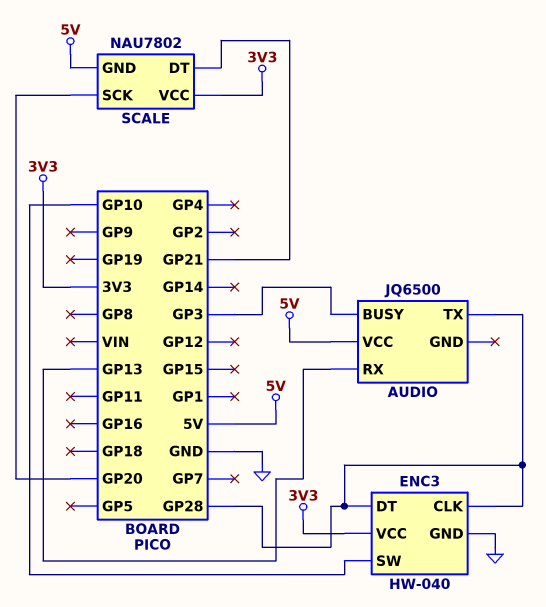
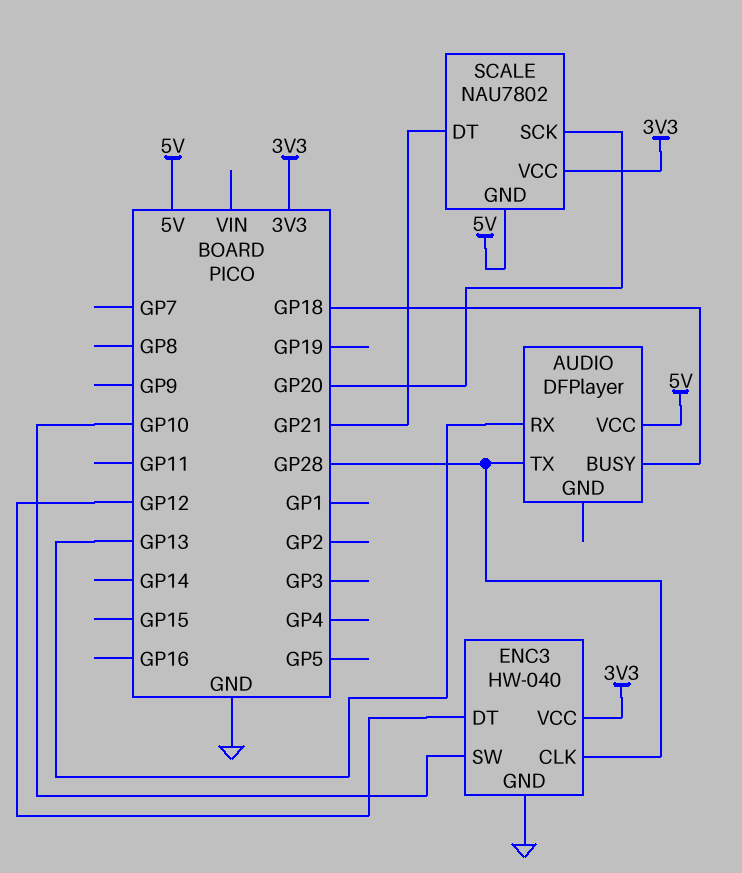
AUDIO: JQ6500 -> DFPlayer
AUDIO pin BUSY: GP3 -> GP18
ENC3 pin DT: GP28 -> GP12

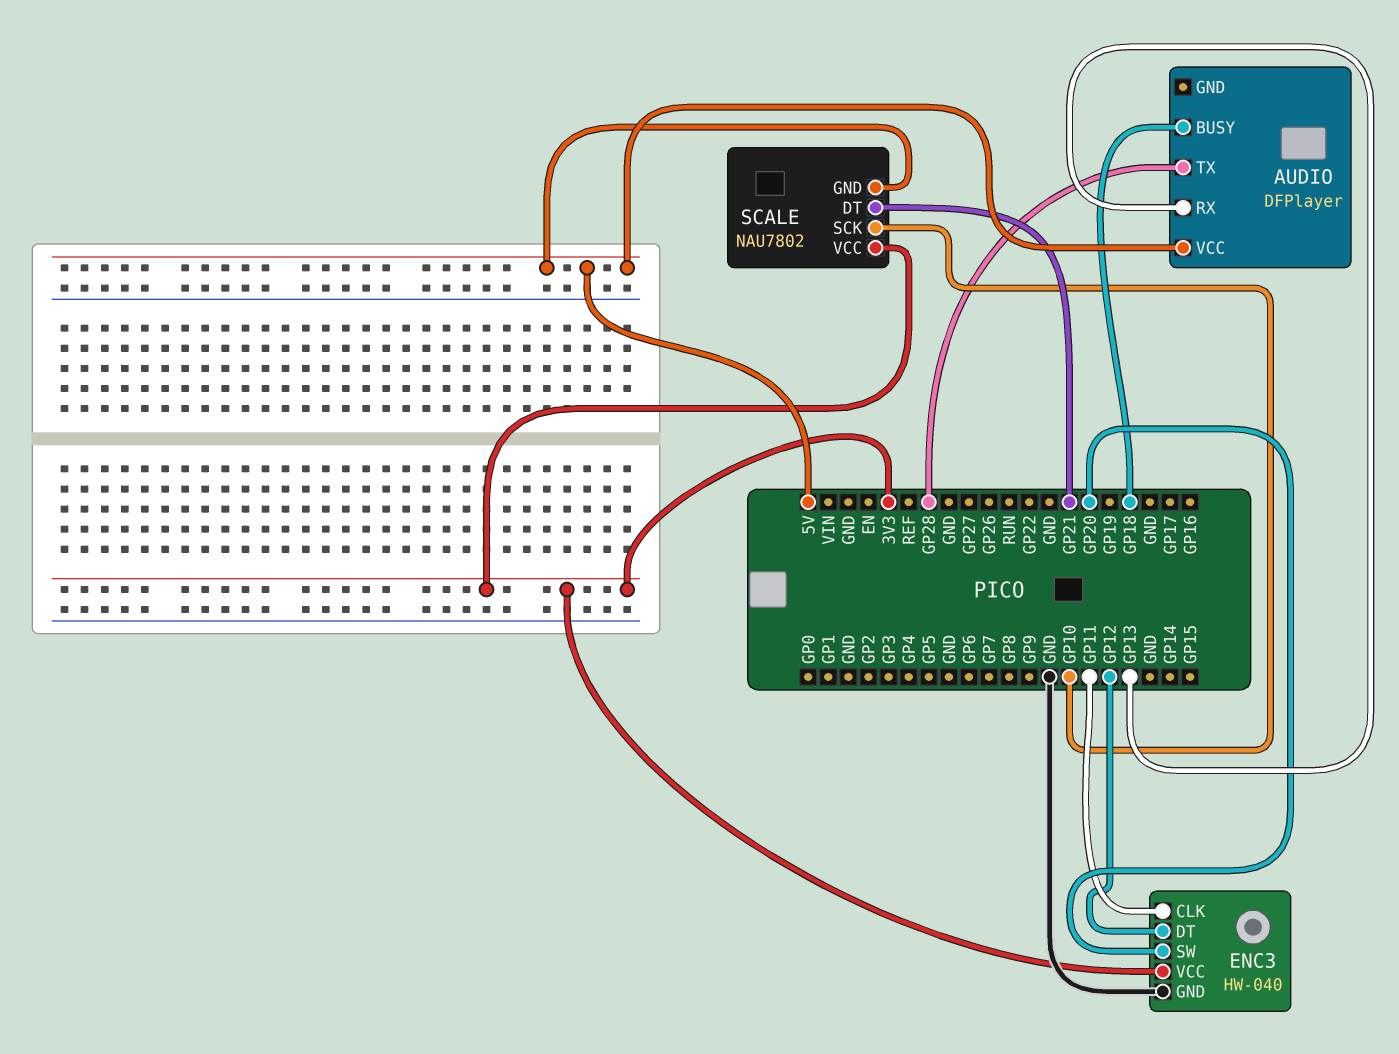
ENC3 pin CLK: GP28 -> GP11
ENC3 pin SW: GP10 -> GP20
SCALE pin SCK: GP20 -> GP10

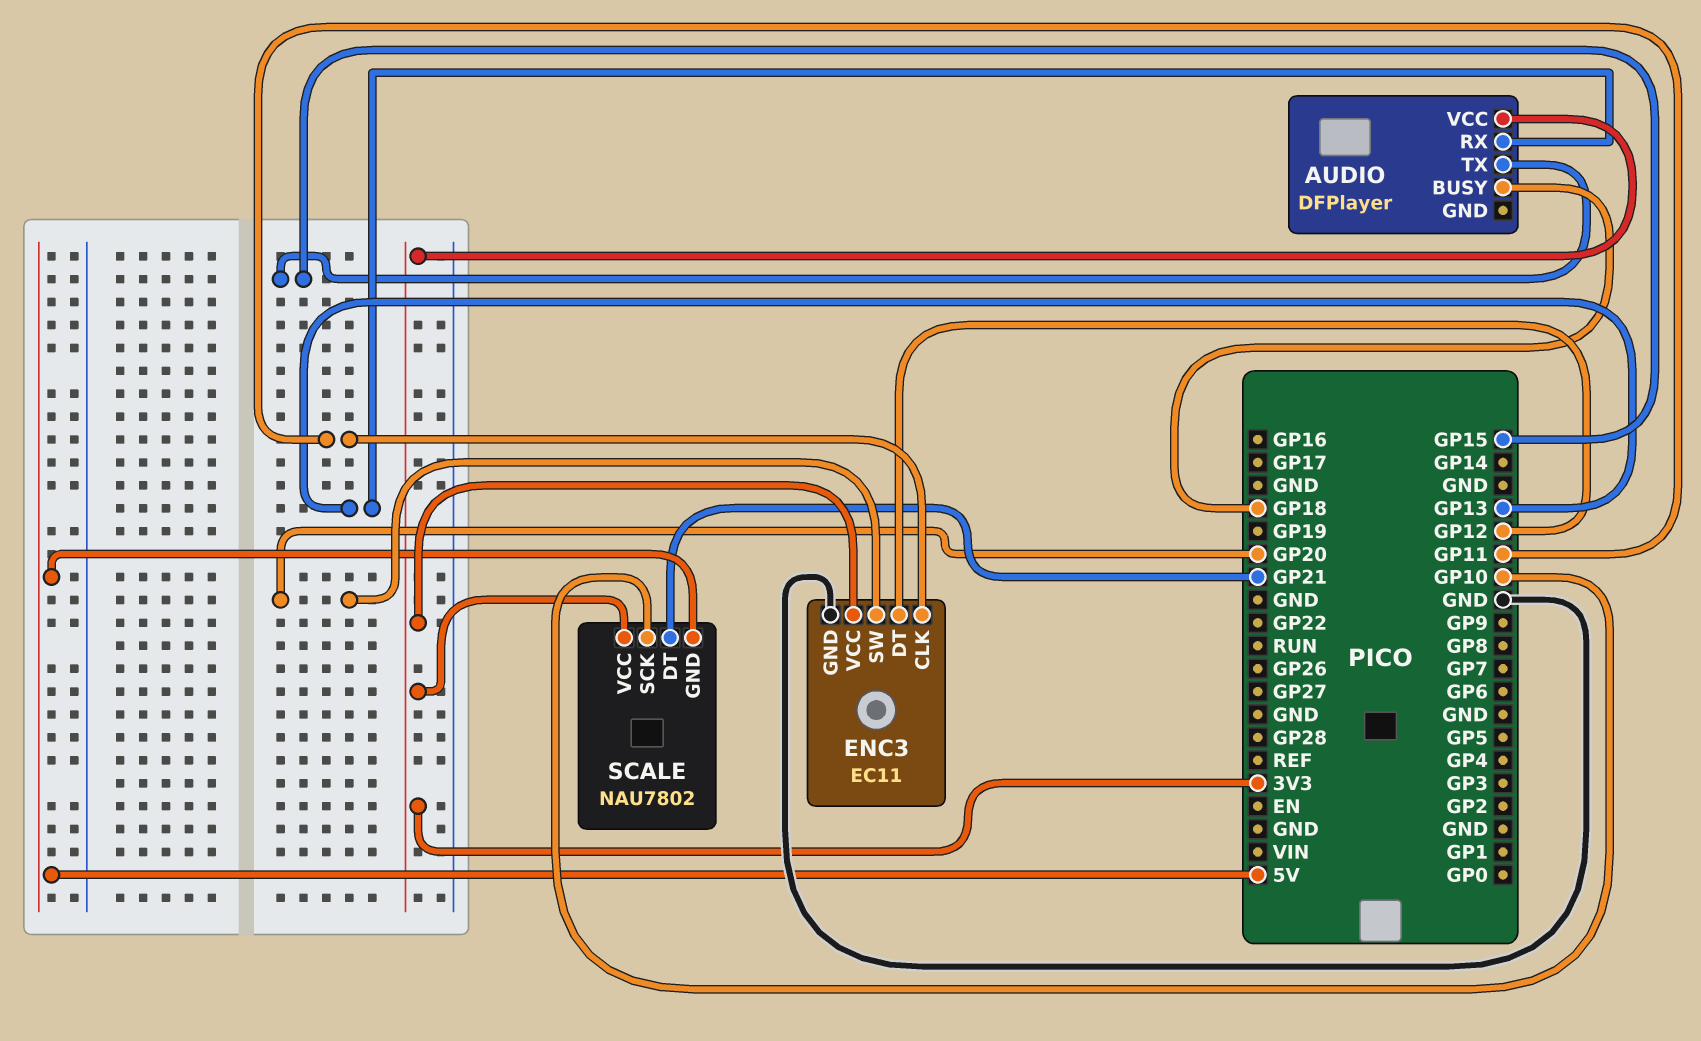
AUDIO pin TX: GP28 -> GP15
AUDIO pin VCC: 5V -> 3V3
ENC3: HW-040 -> EC11

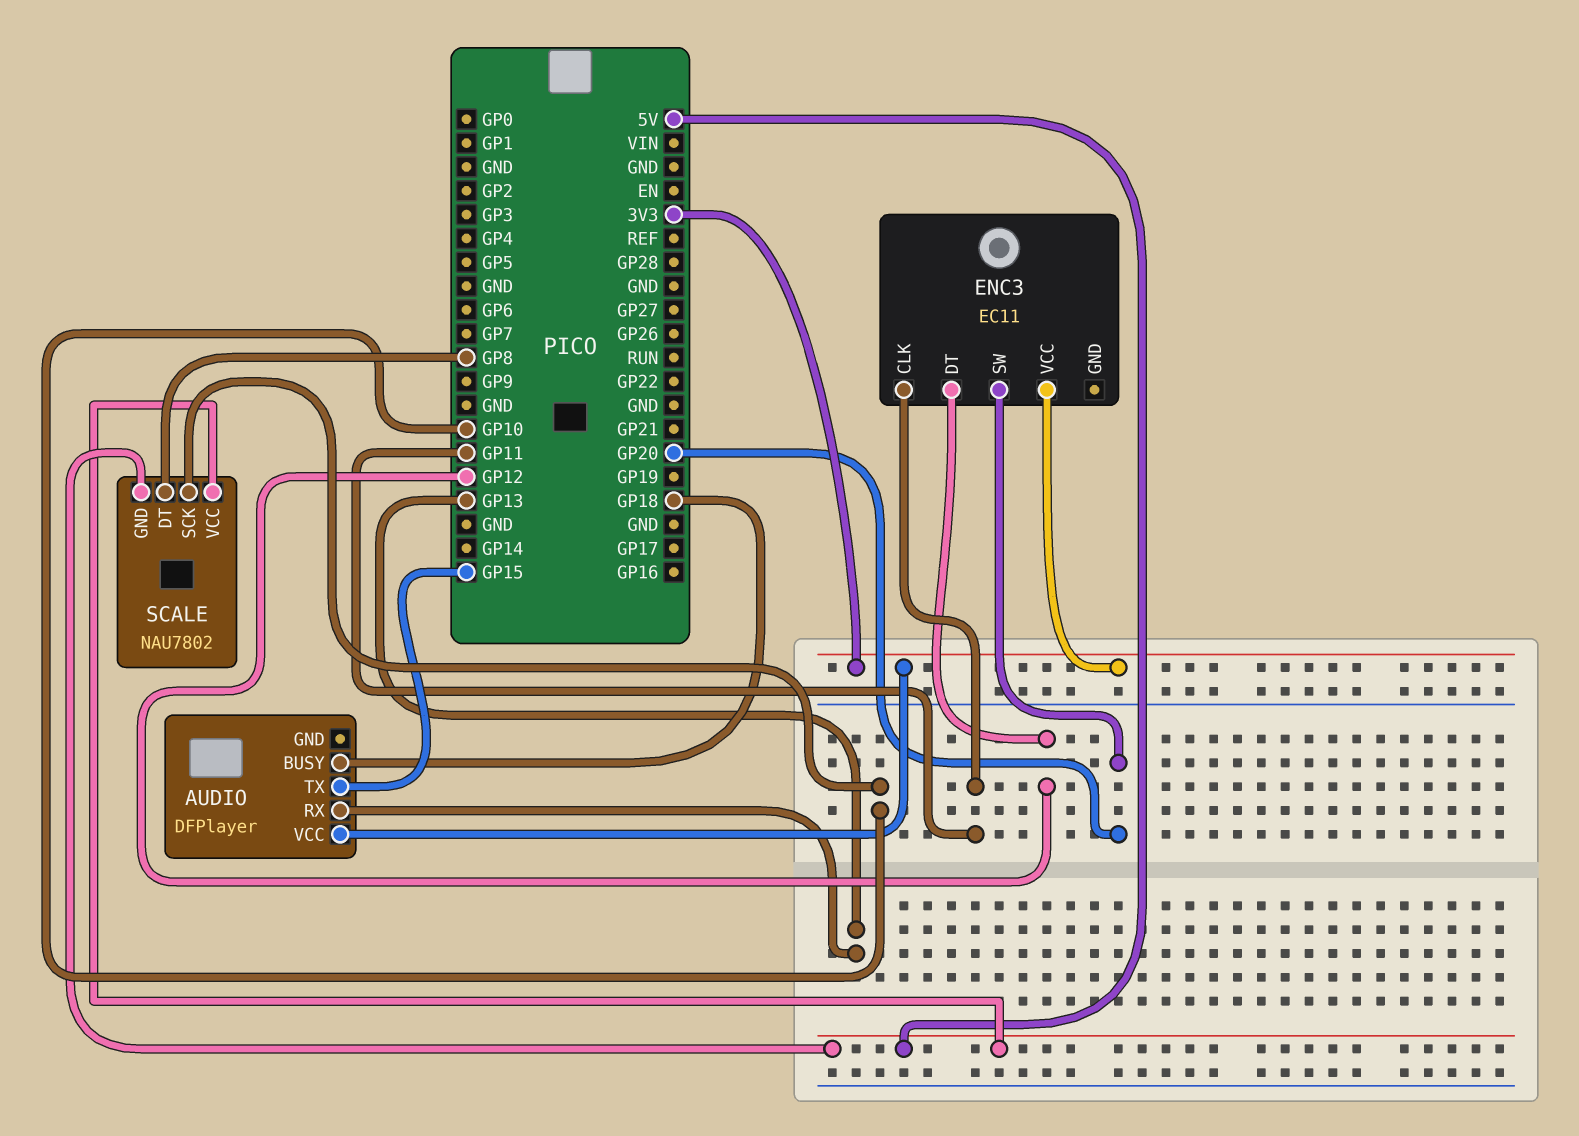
ENC3 pin GND: GND -> none
SCALE pin DT: GP21 -> GP8
SCALE pin VCC: 3V3 -> 5V

